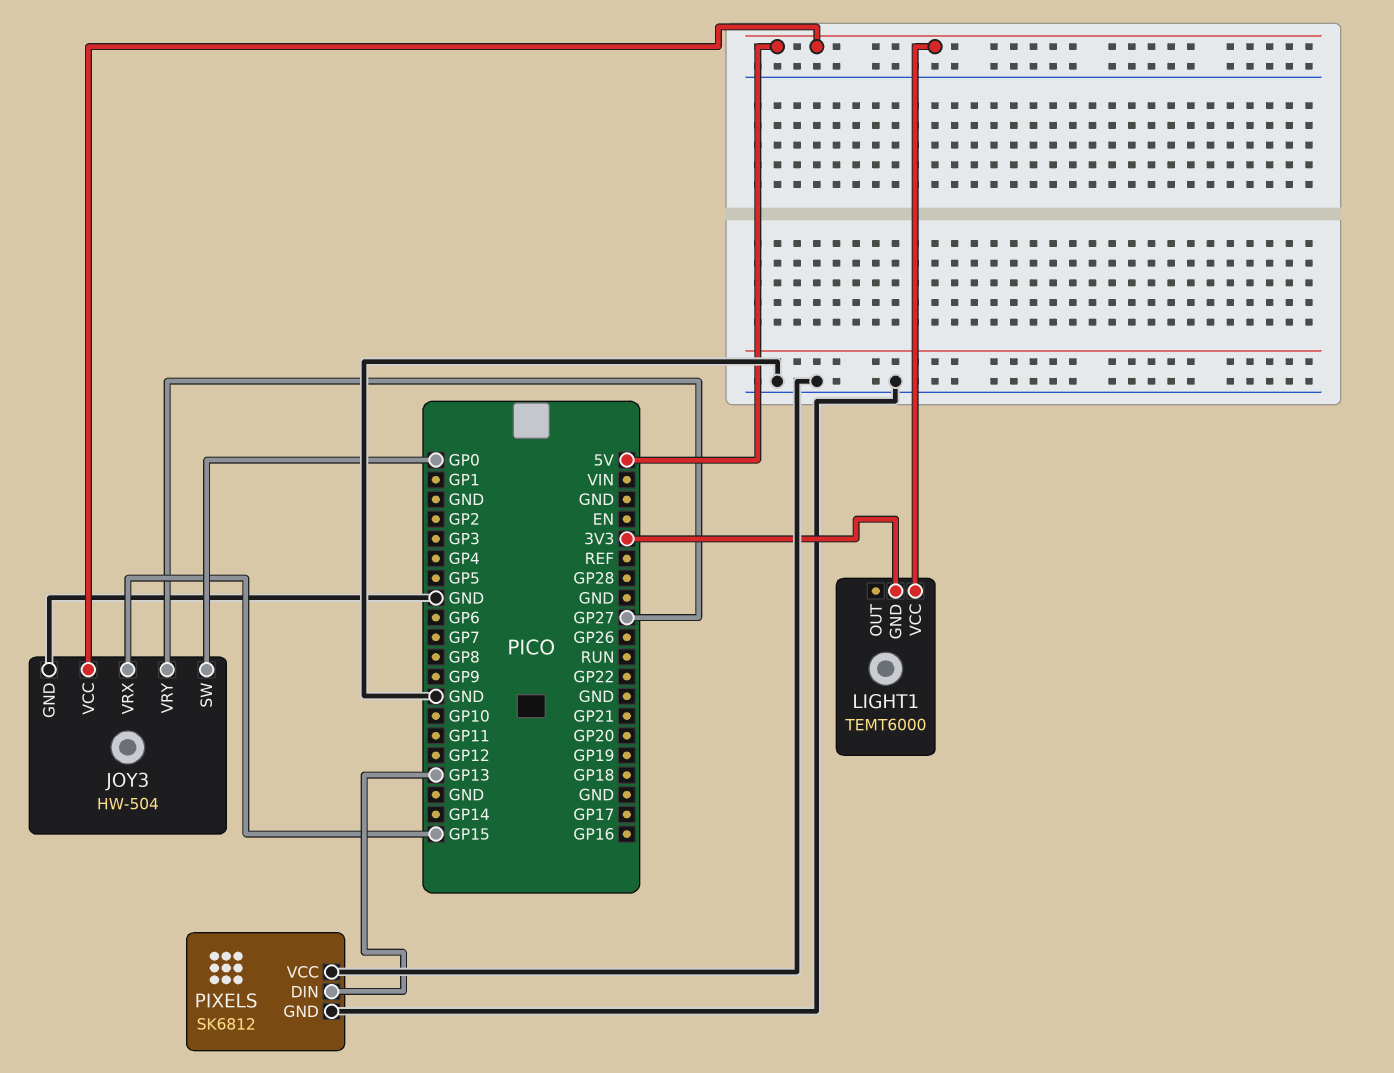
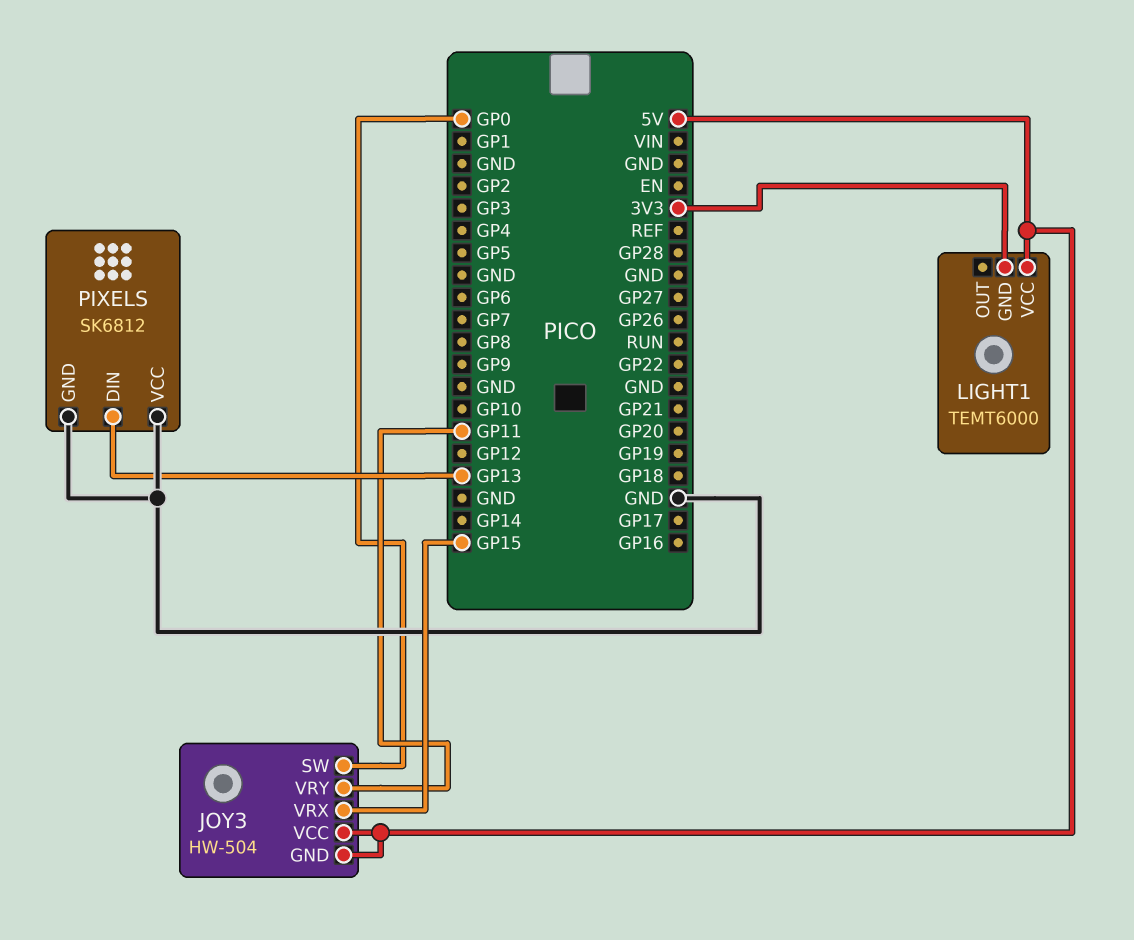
JOY3 pin GND: GND -> 5V
JOY3 pin VRY: GP27 -> GP11

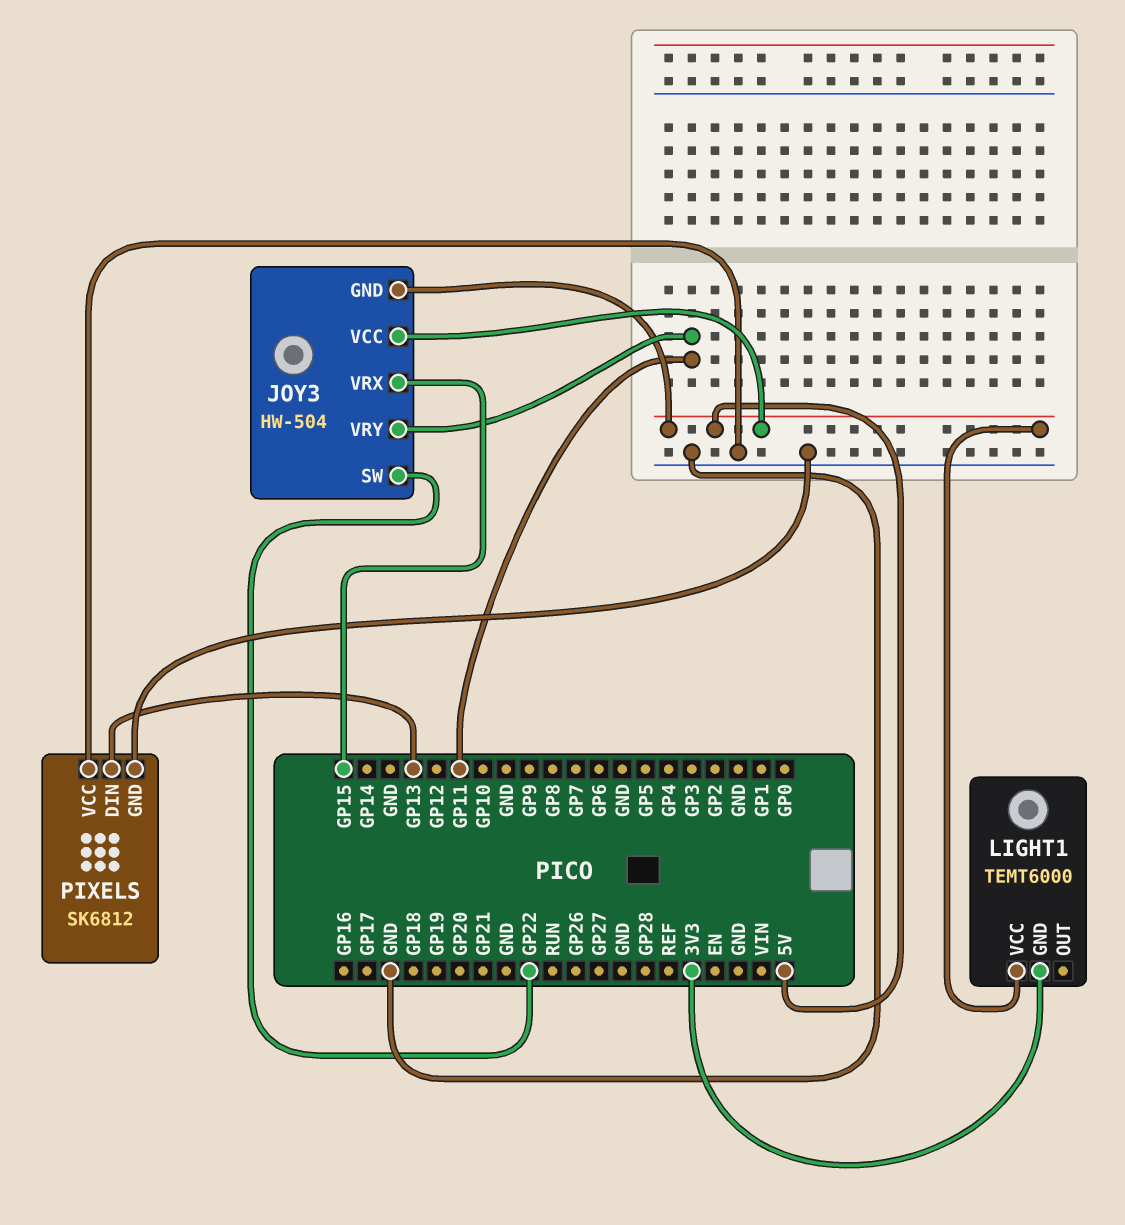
JOY3 pin SW: GP0 -> GP22

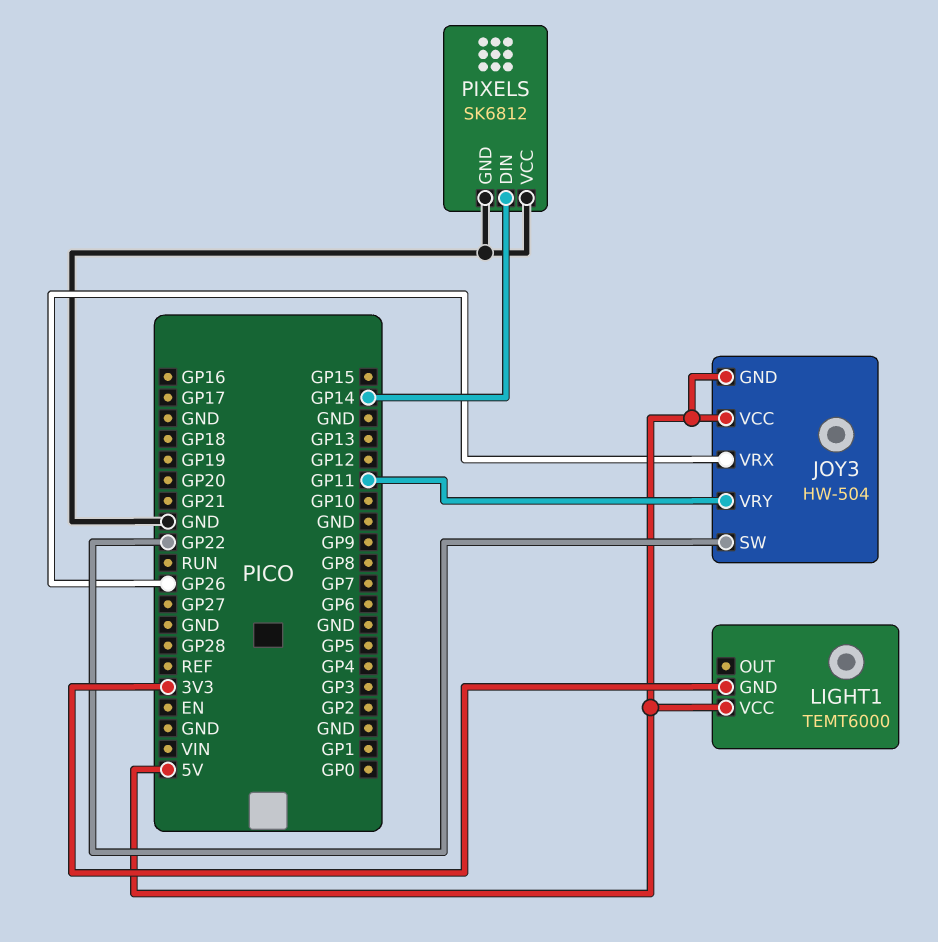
JOY3 pin VRX: GP15 -> GP26
PIXELS pin DIN: GP13 -> GP14

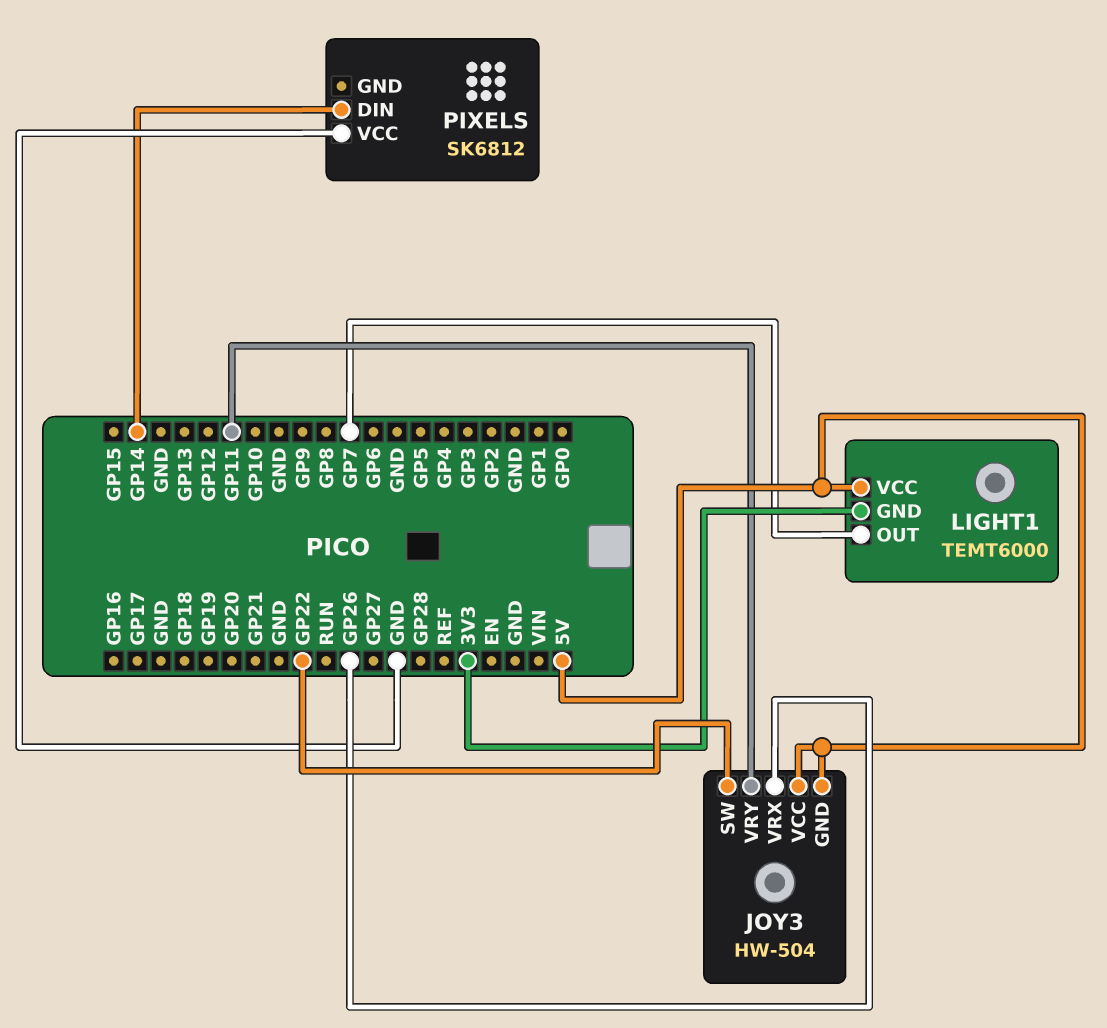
LIGHT1 pin OUT: none -> GP7
PIXELS pin GND: GND -> none

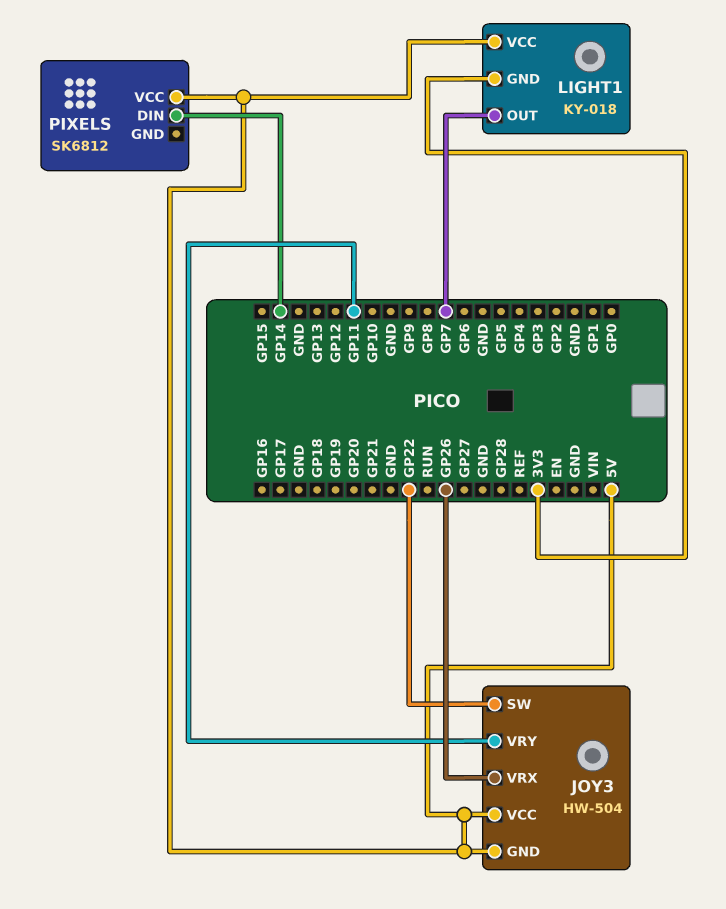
LIGHT1: TEMT6000 -> KY-018
PIXELS pin VCC: GND -> 5V

